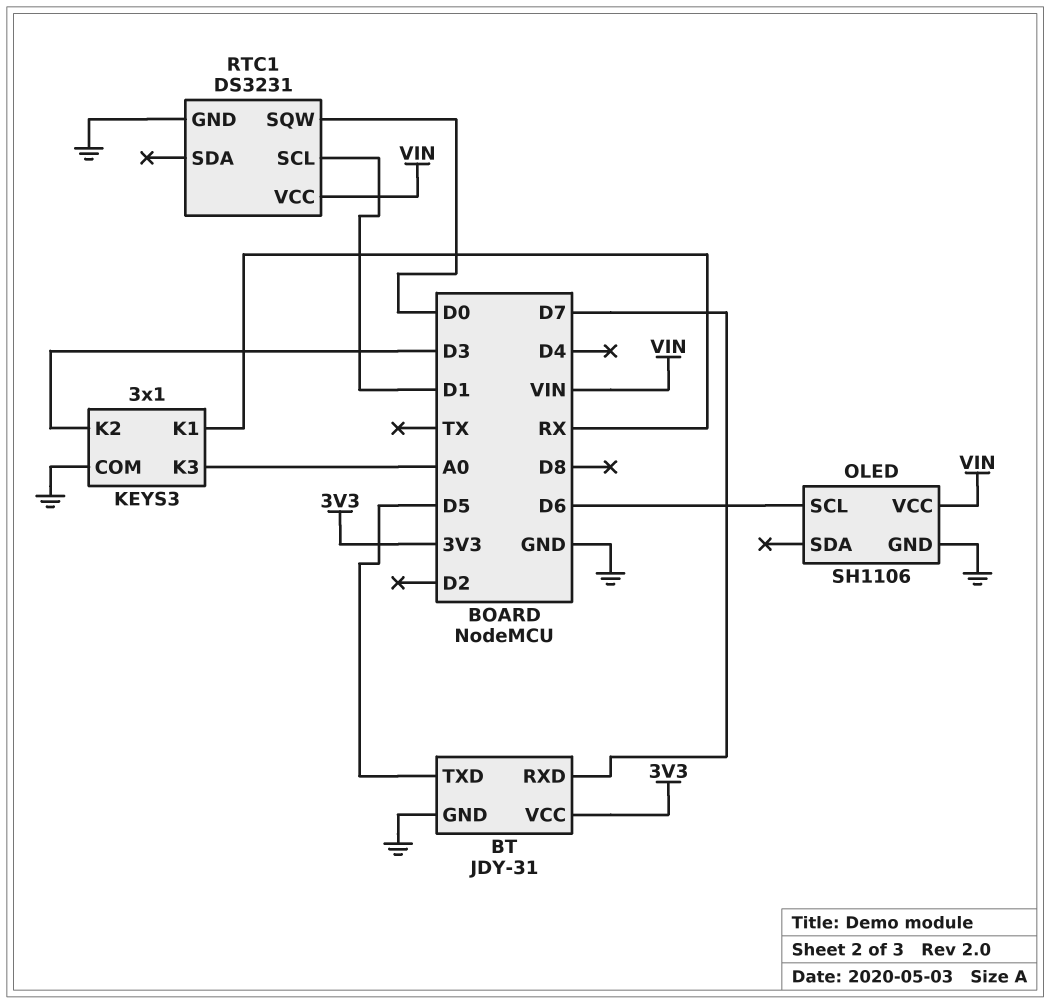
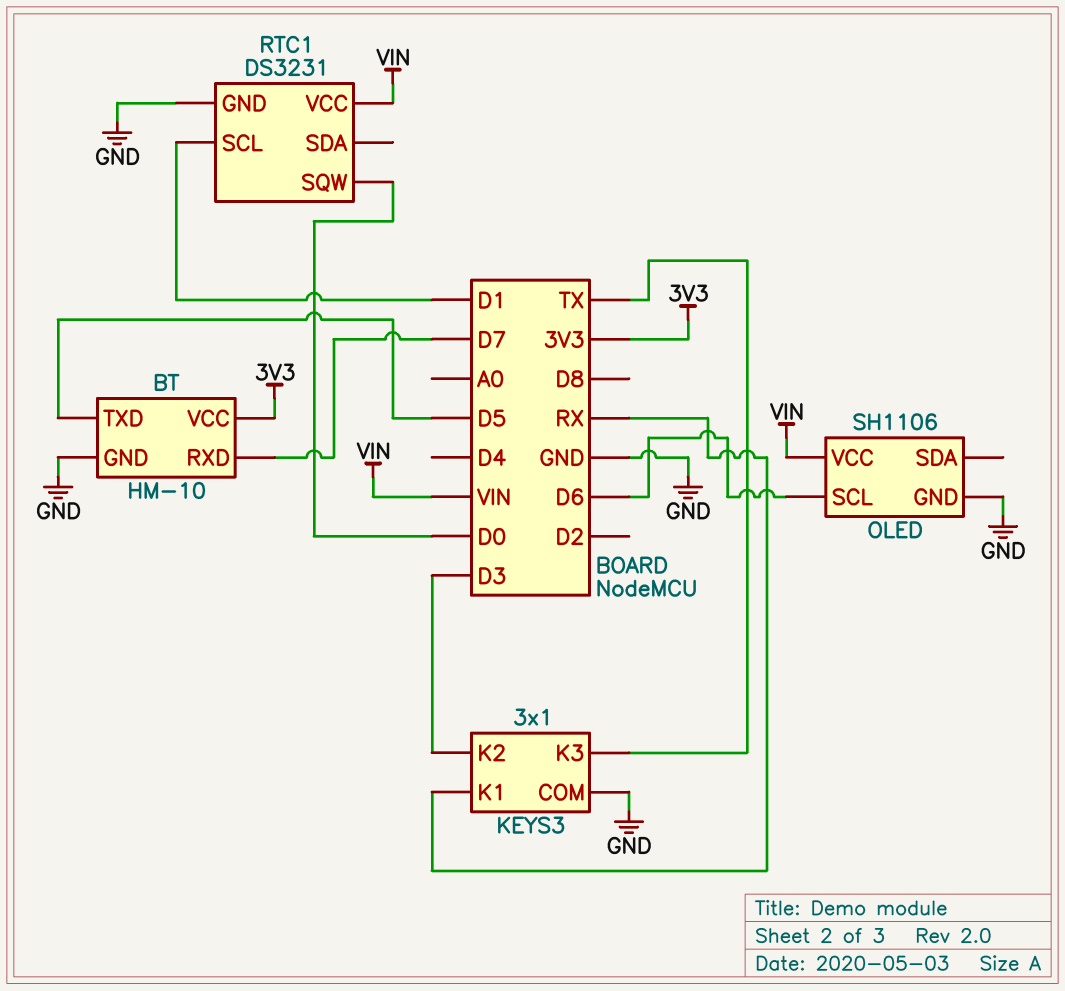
BT: JDY-31 -> HM-10
KEYS3 pin K3: A0 -> TX

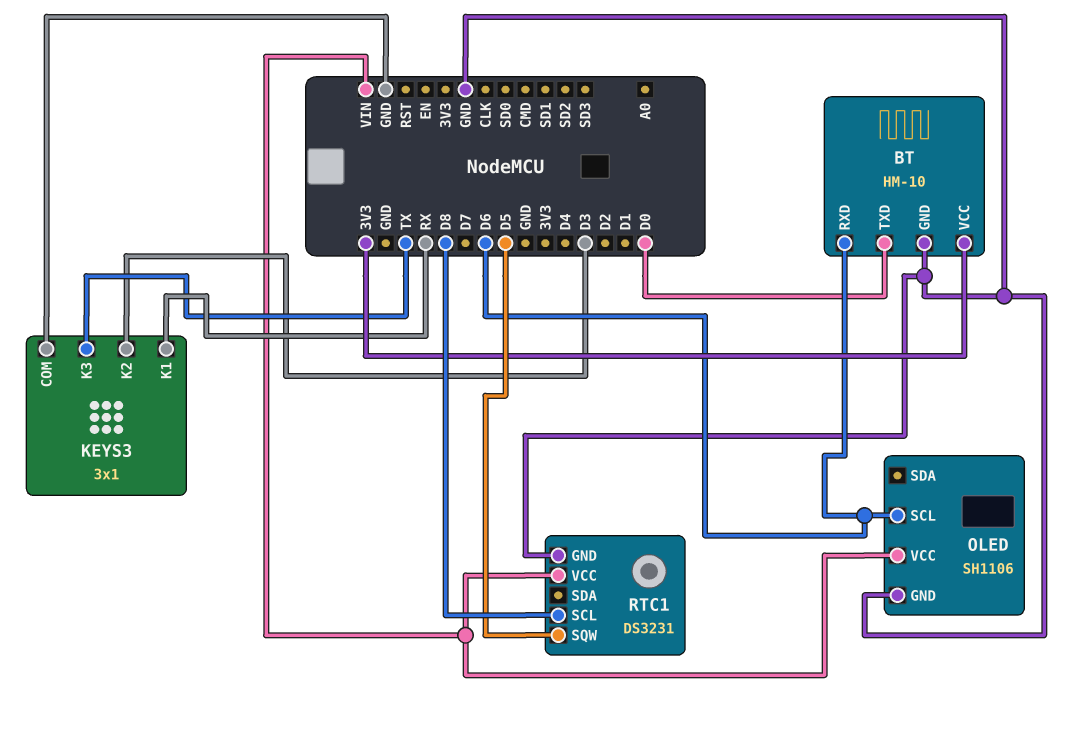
BT pin RXD: D7 -> D6
BT pin TXD: D5 -> D0
RTC1 pin SCL: D1 -> D8
RTC1 pin SQW: D0 -> D5

